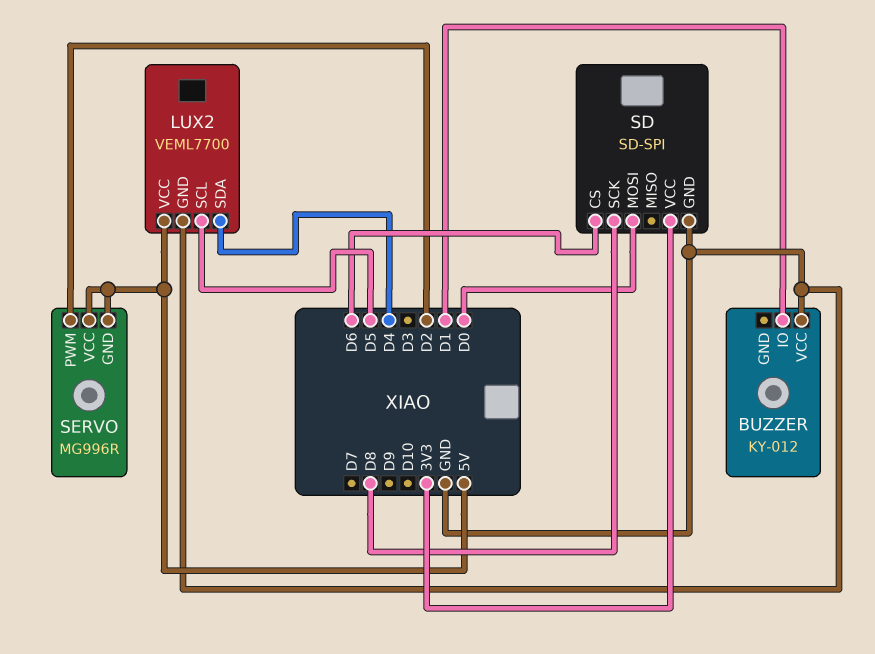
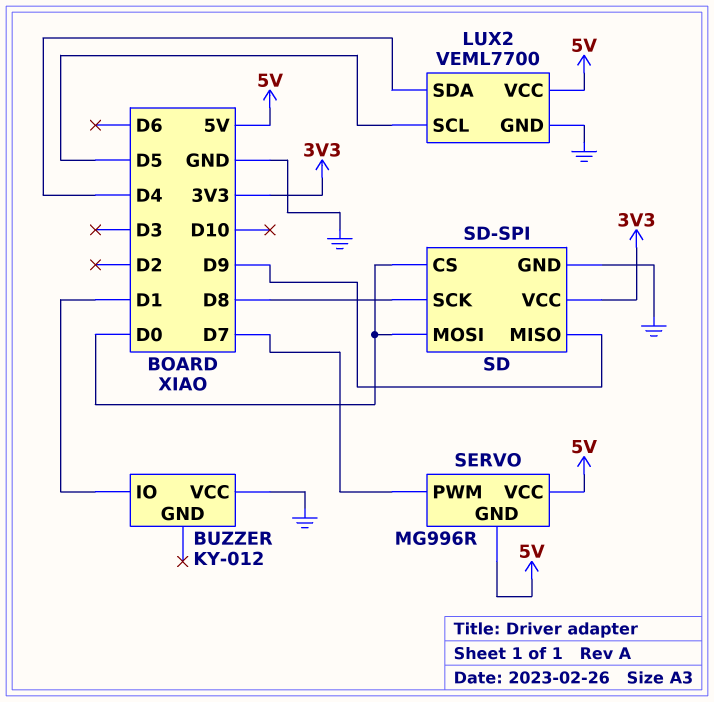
SD pin CS: D6 -> D0
SD pin MISO: none -> D9
SERVO pin PWM: D2 -> D7

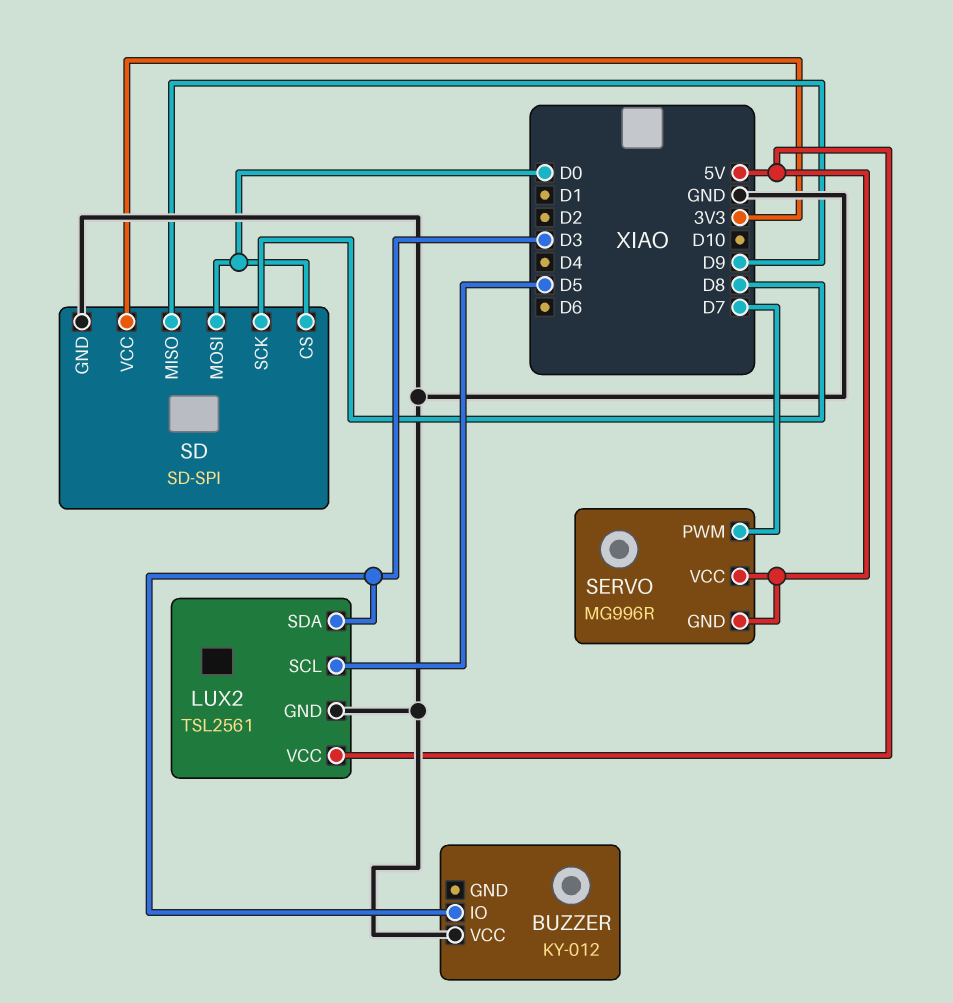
BUZZER pin IO: D1 -> D3
LUX2: VEML7700 -> TSL2561
LUX2 pin SDA: D4 -> D3

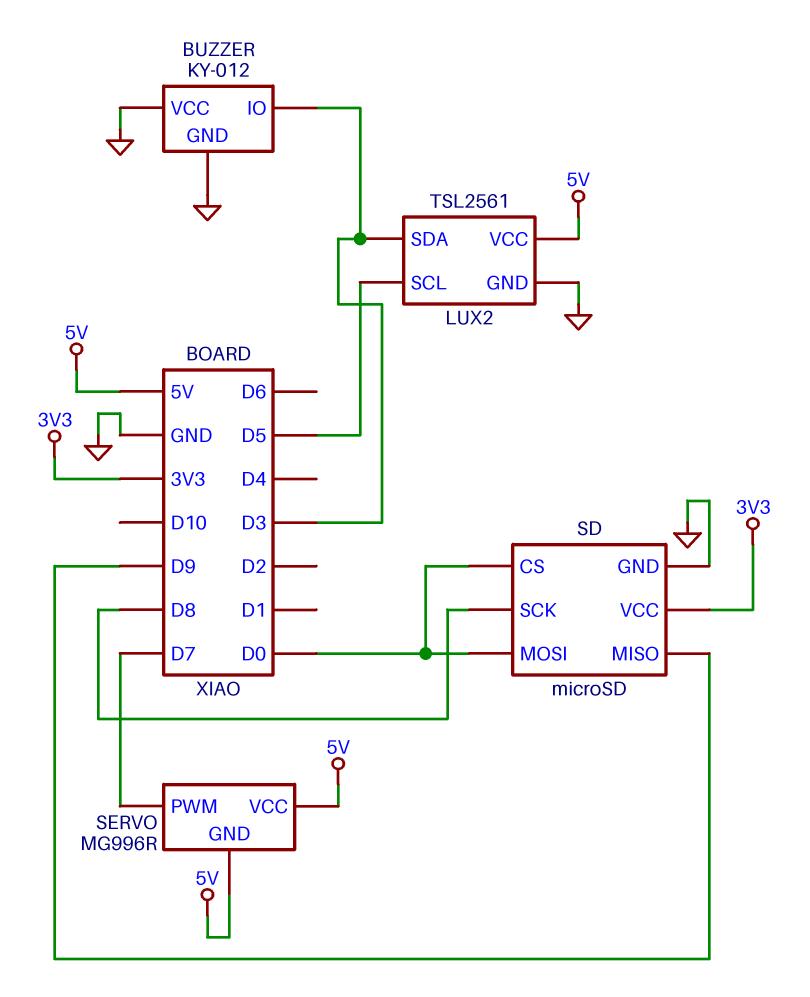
BUZZER pin GND: none -> GND
SD: SD-SPI -> microSD

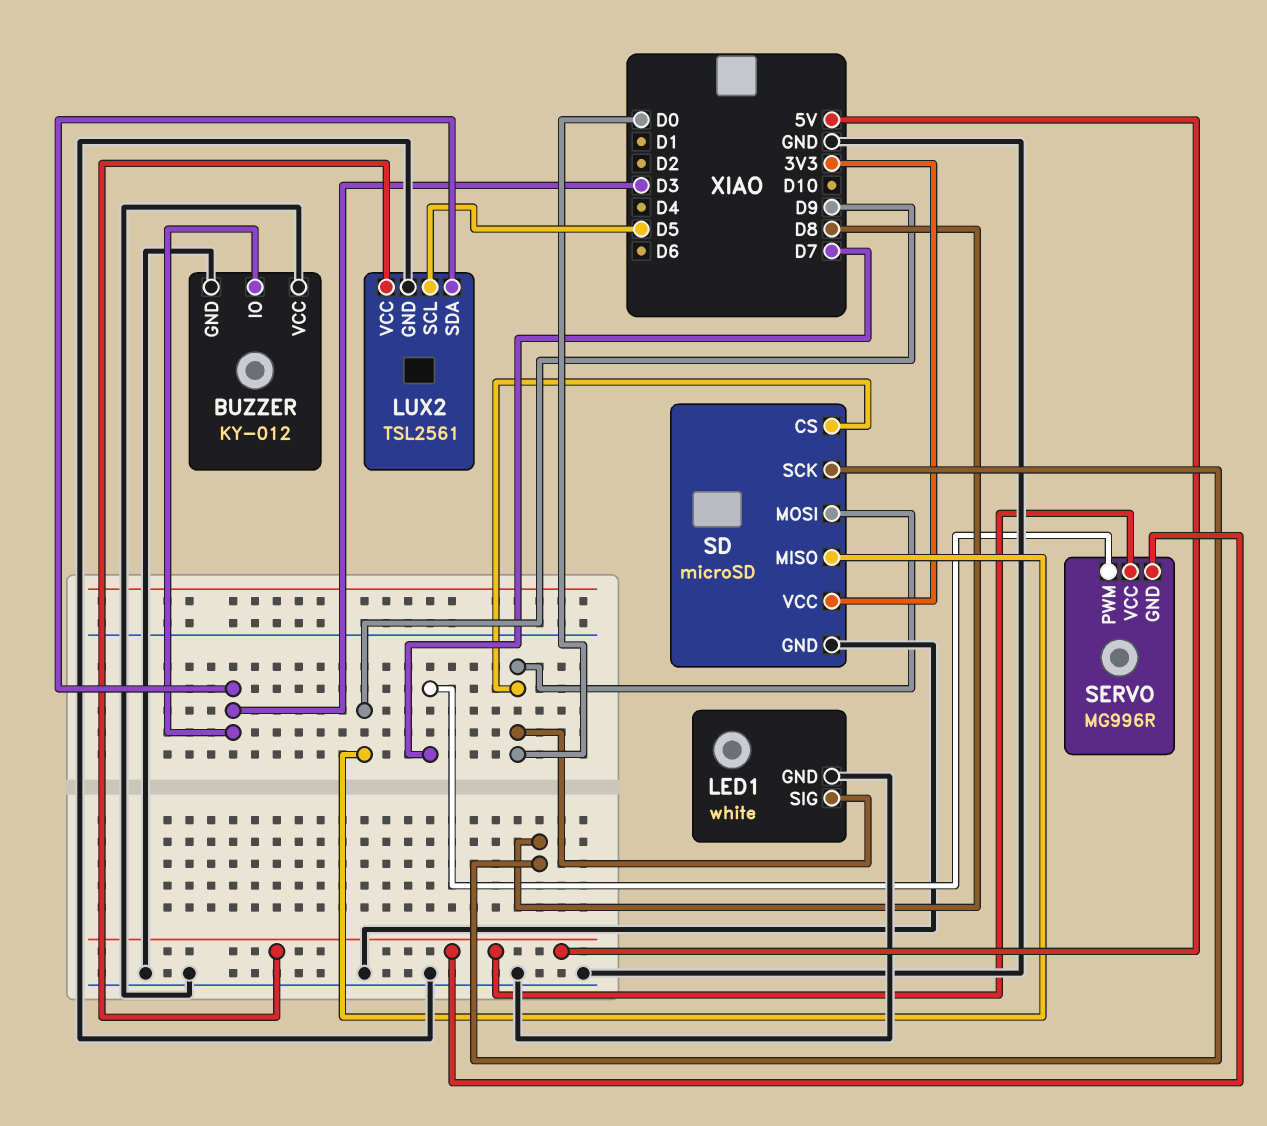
LED1: none -> white
LED1 pin GND: none -> GND
LED1 pin SIG: none -> D0

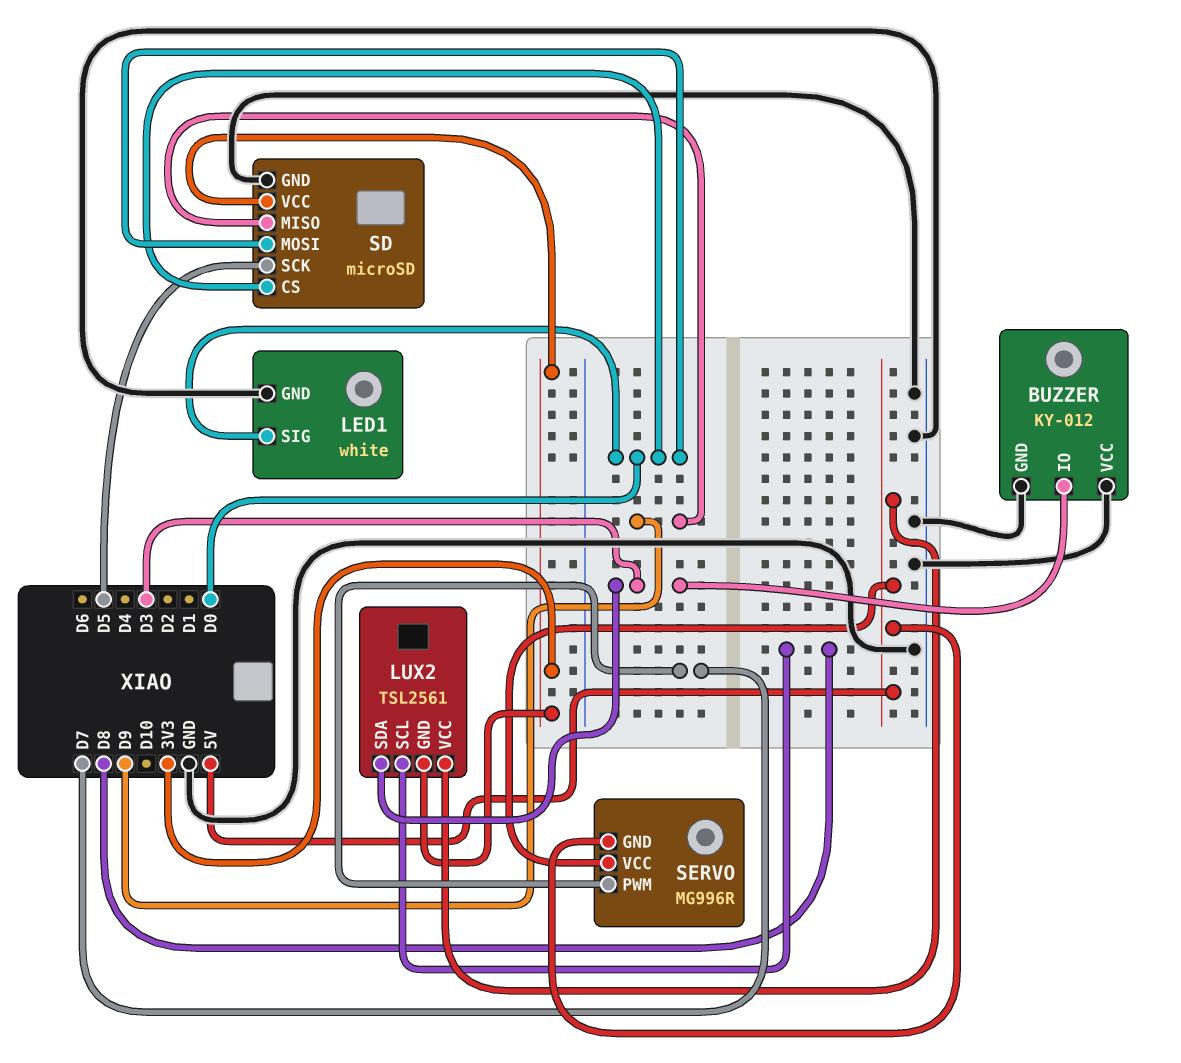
LUX2 pin GND: GND -> 3V3
LUX2 pin SCL: D5 -> D8
SD pin SCK: D8 -> D5

